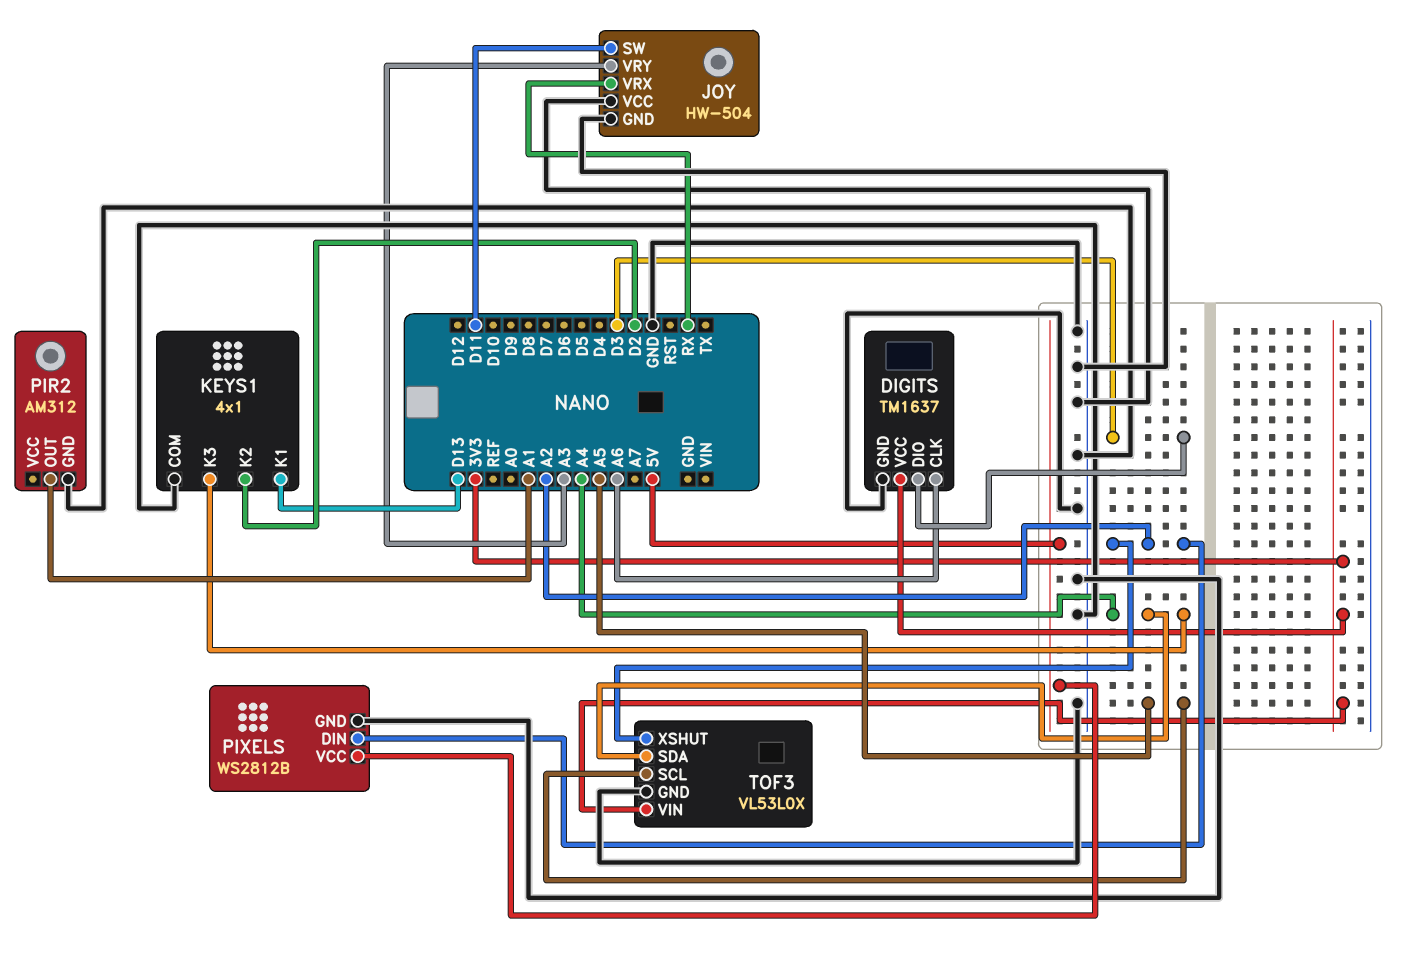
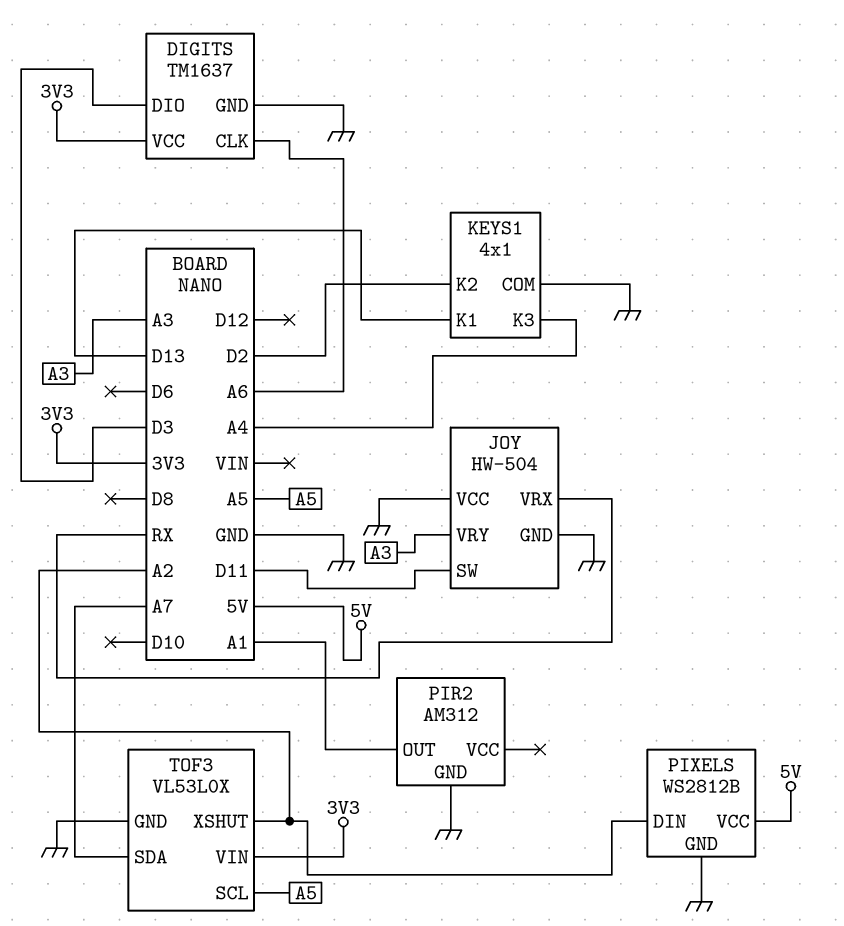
TOF3 pin SDA: A4 -> A7

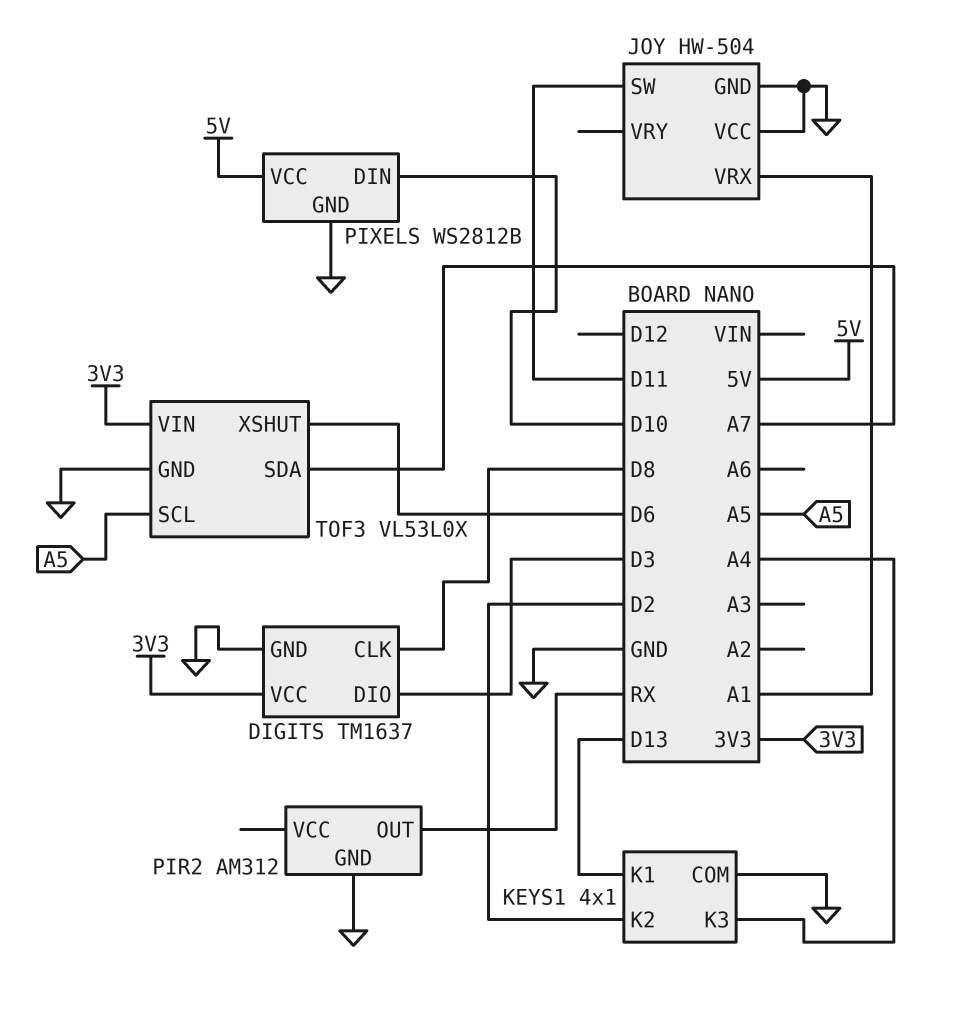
DIGITS pin CLK: A6 -> D8
JOY pin VRX: RX -> A1
JOY pin VRY: A3 -> none
PIR2 pin OUT: A1 -> RX
PIXELS pin DIN: A2 -> D10
TOF3 pin XSHUT: A2 -> D6

